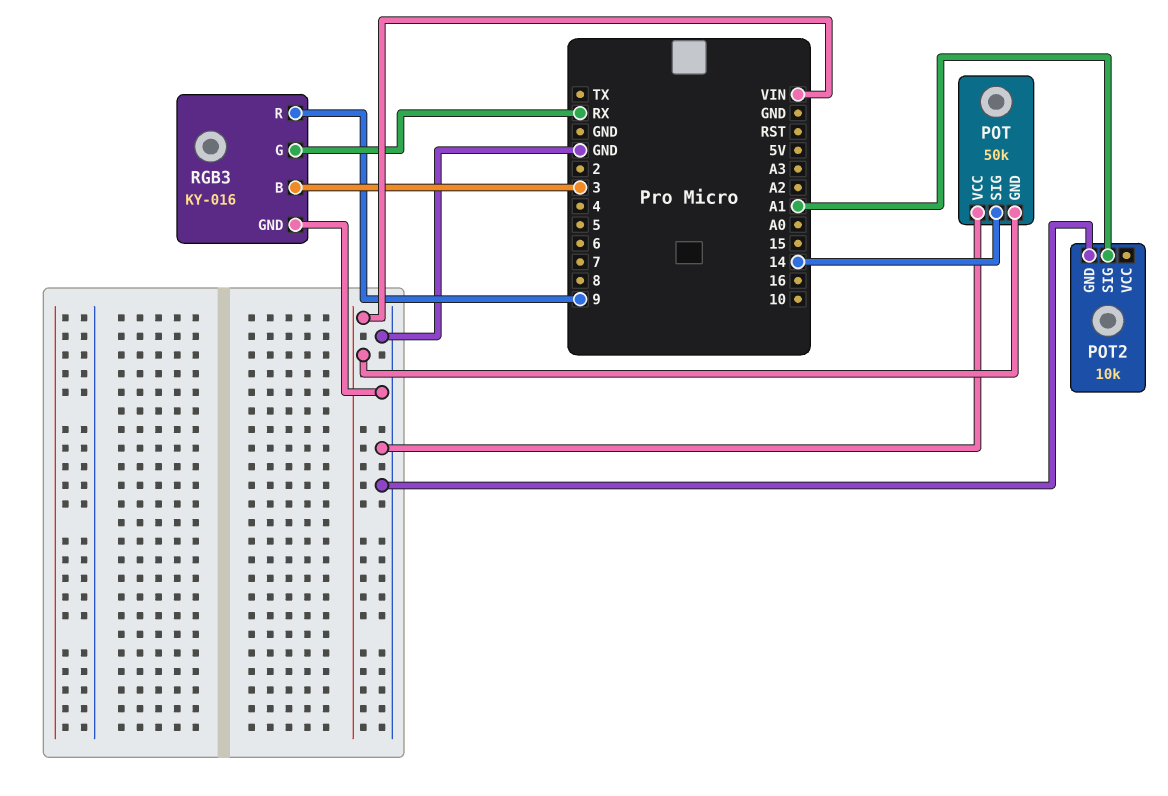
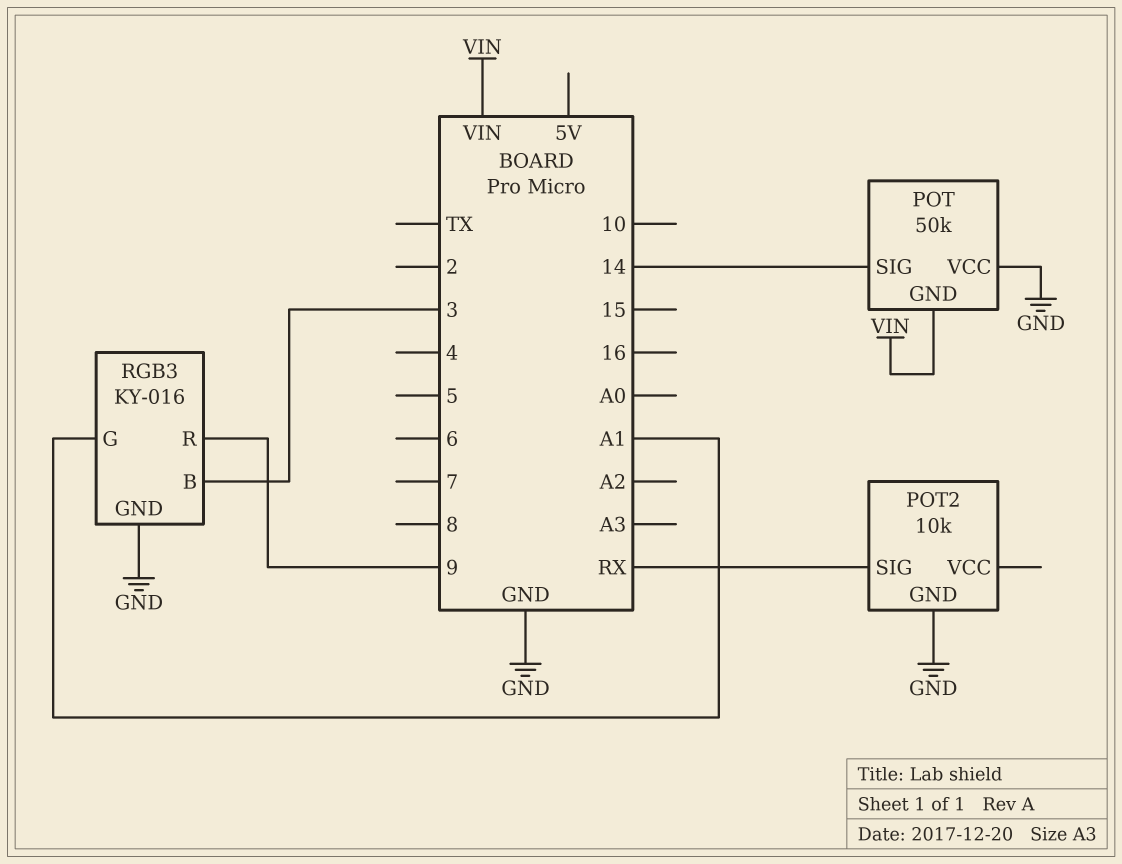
POT2 pin SIG: A1 -> RX
RGB3 pin G: RX -> A1

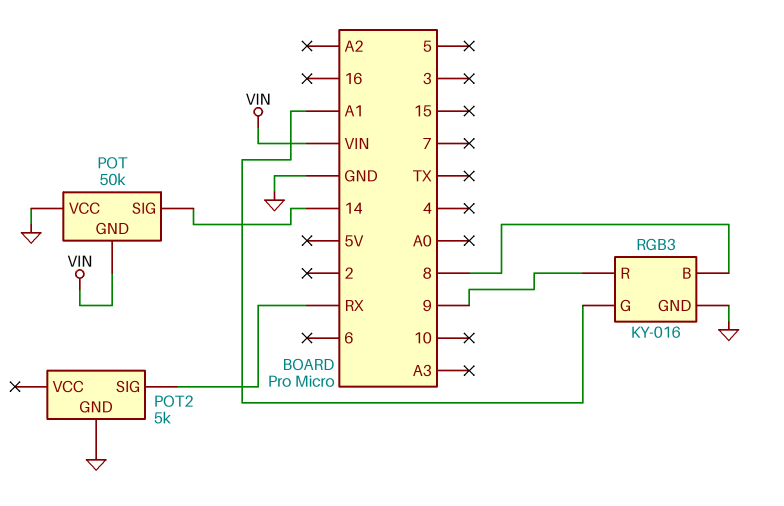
POT2: 10k -> 5k
RGB3 pin B: 3 -> 8

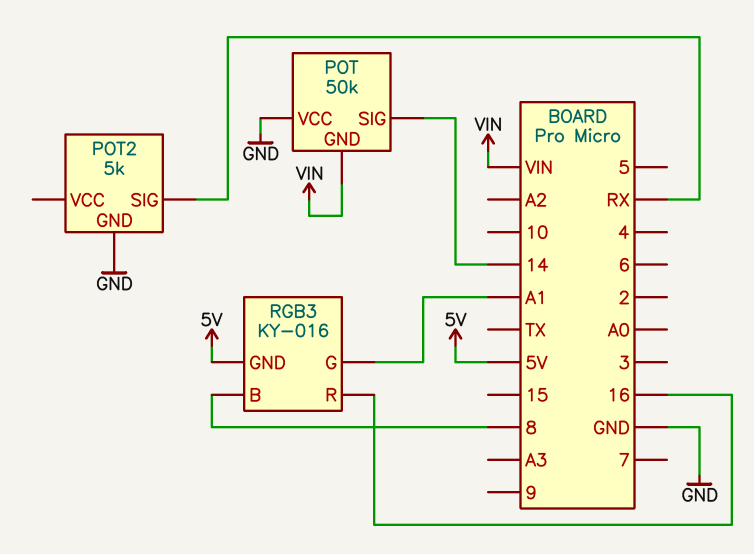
RGB3 pin GND: GND -> 5V
RGB3 pin R: 9 -> 16

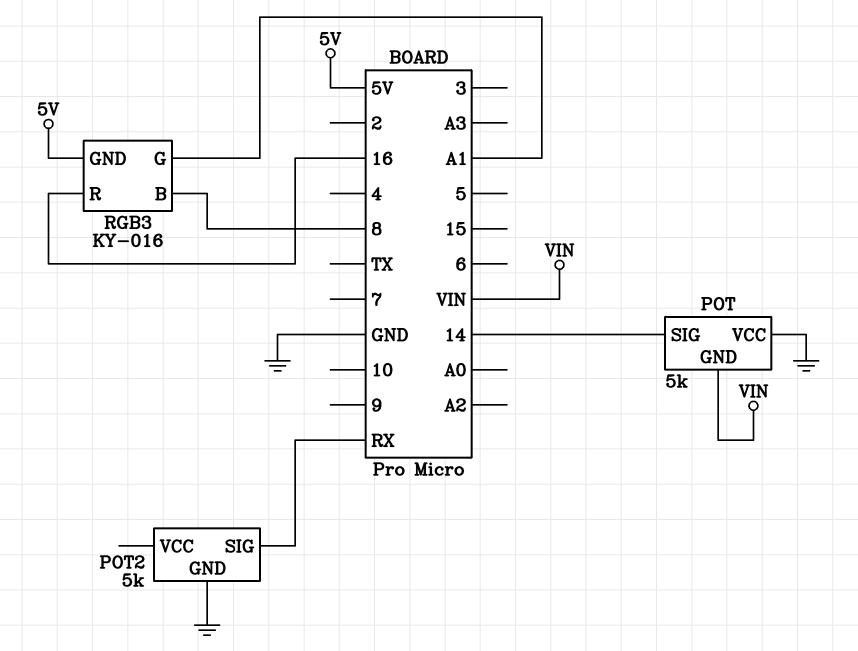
POT: 50k -> 5k

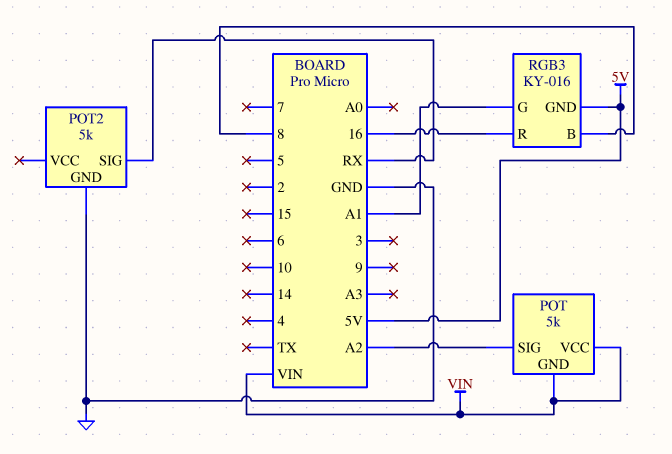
POT pin SIG: 14 -> A2
POT pin VCC: GND -> VIN

